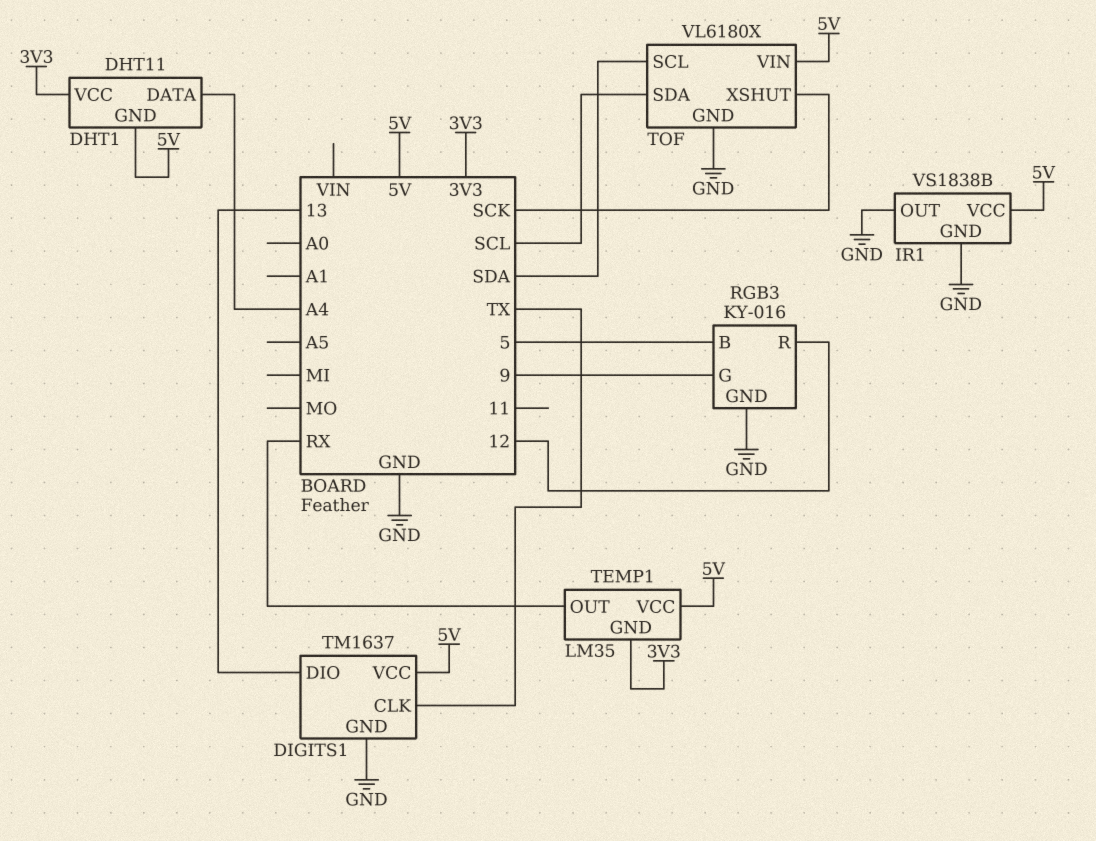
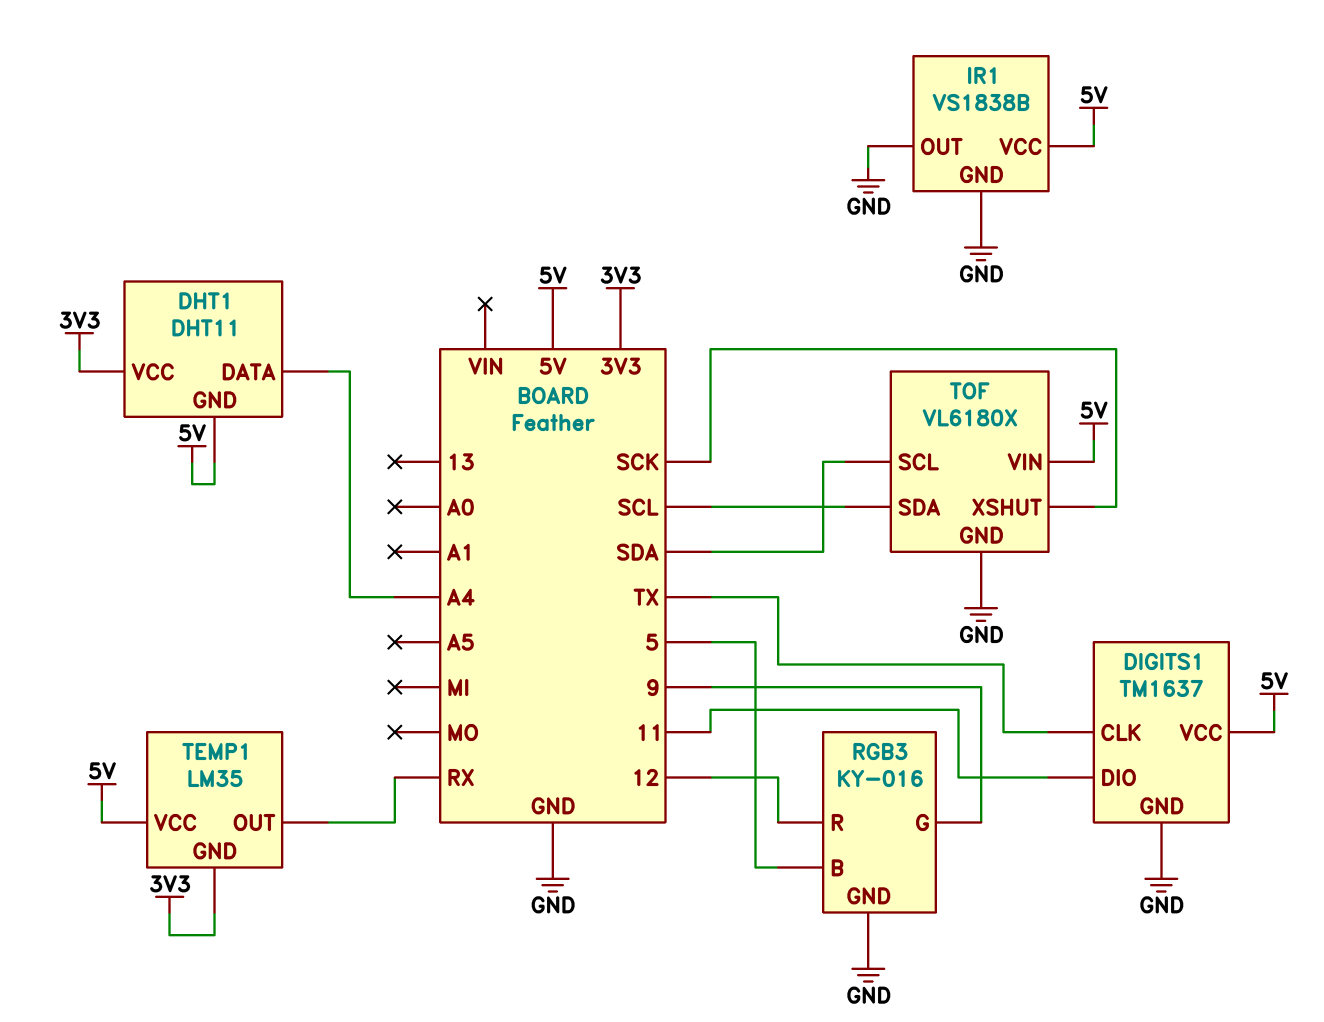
DIGITS1 pin DIO: 13 -> 11

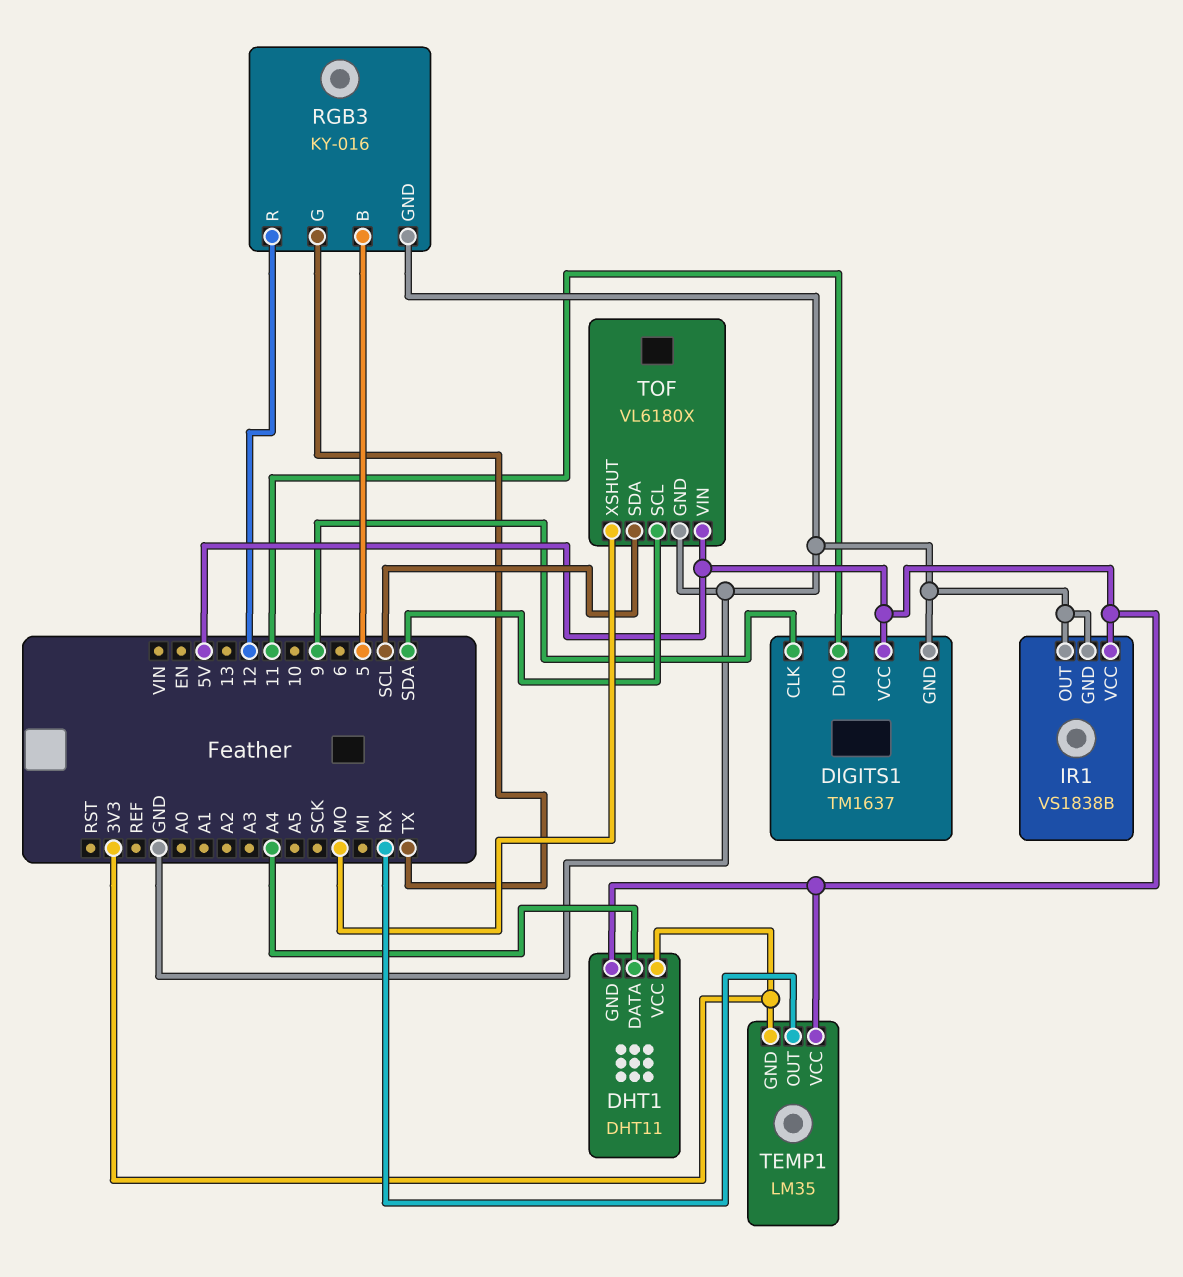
DIGITS1 pin CLK: TX -> 9
RGB3 pin G: 9 -> TX
TOF pin XSHUT: SCK -> MO

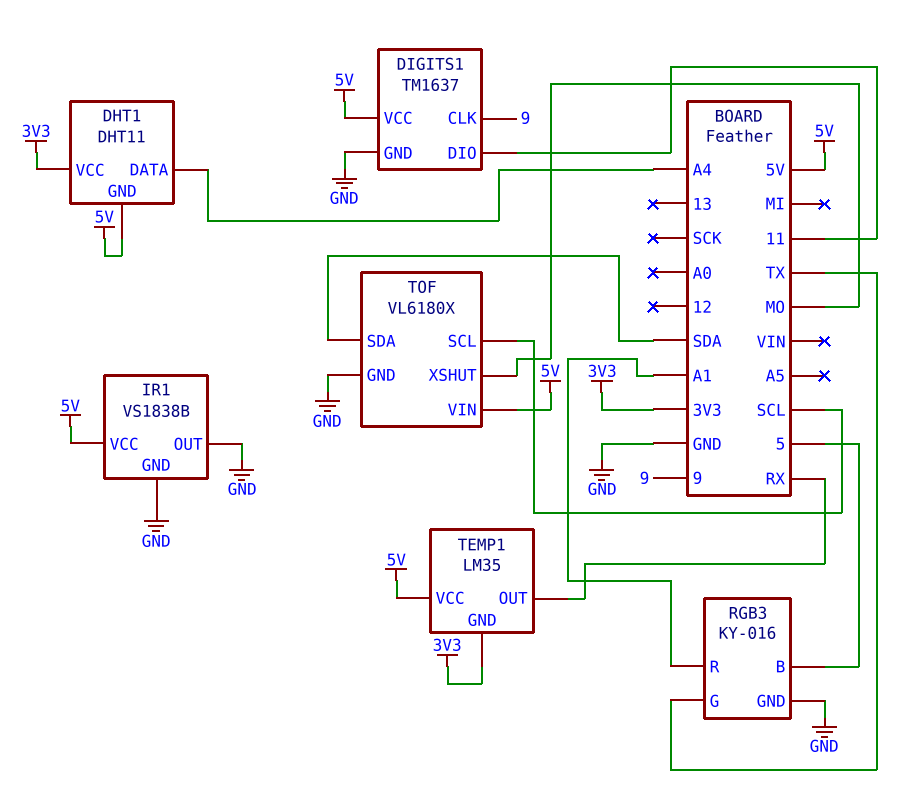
RGB3 pin R: 12 -> A1
TOF pin SCL: SDA -> SCL
TOF pin SDA: SCL -> SDA

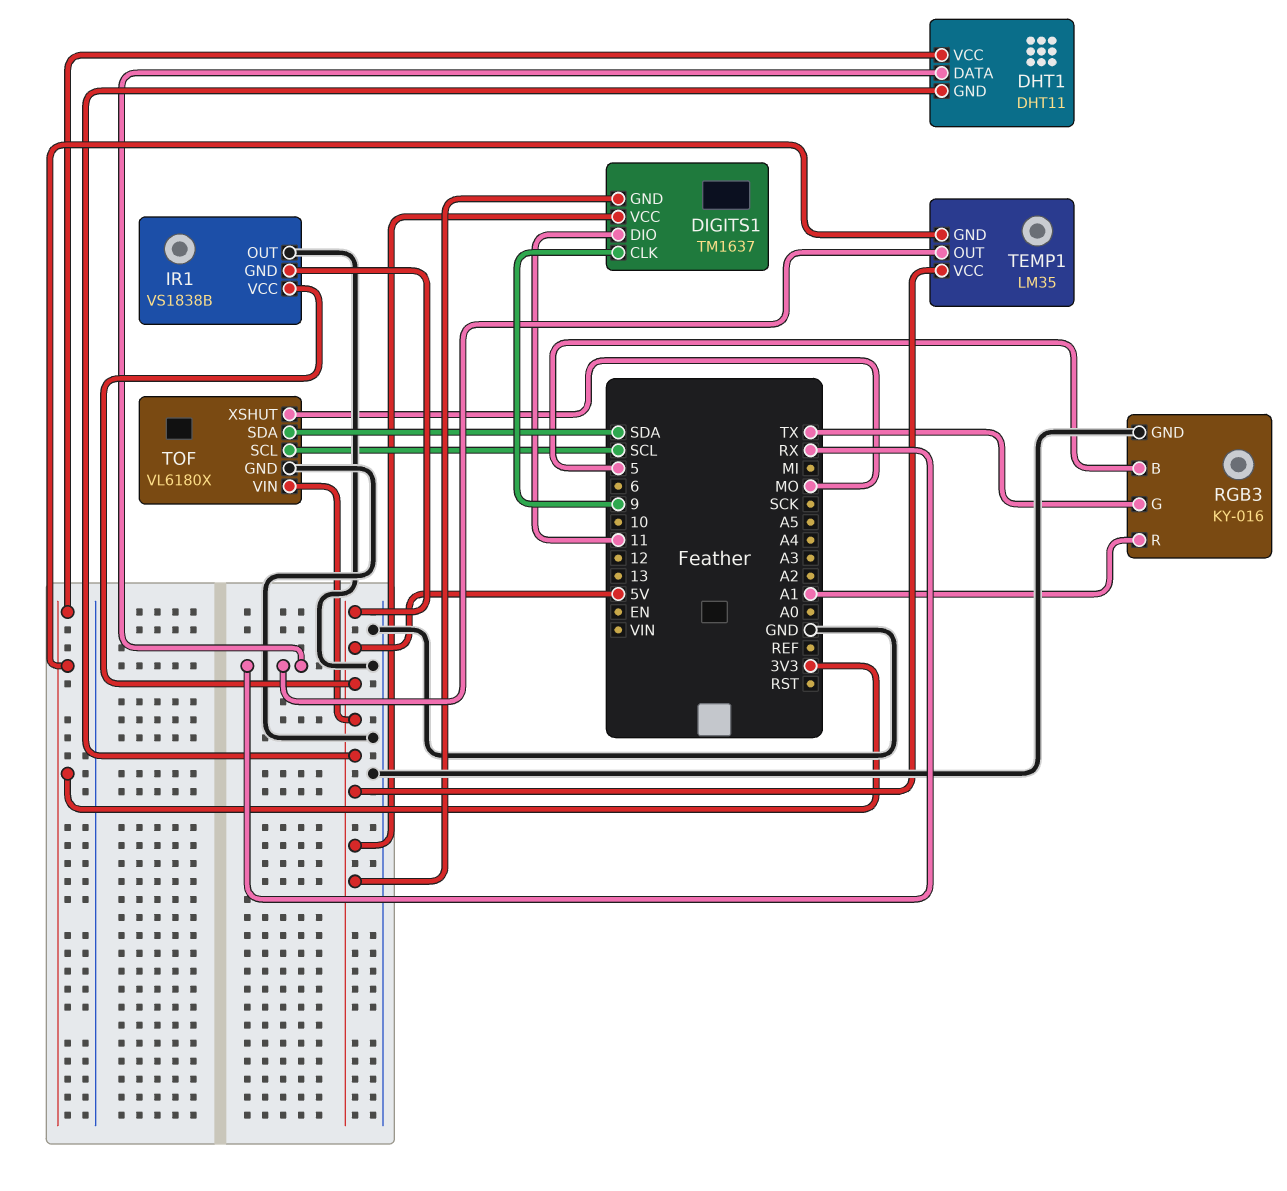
DHT1 pin DATA: A4 -> RX
DIGITS1 pin GND: GND -> 5V
IR1 pin GND: GND -> 5V

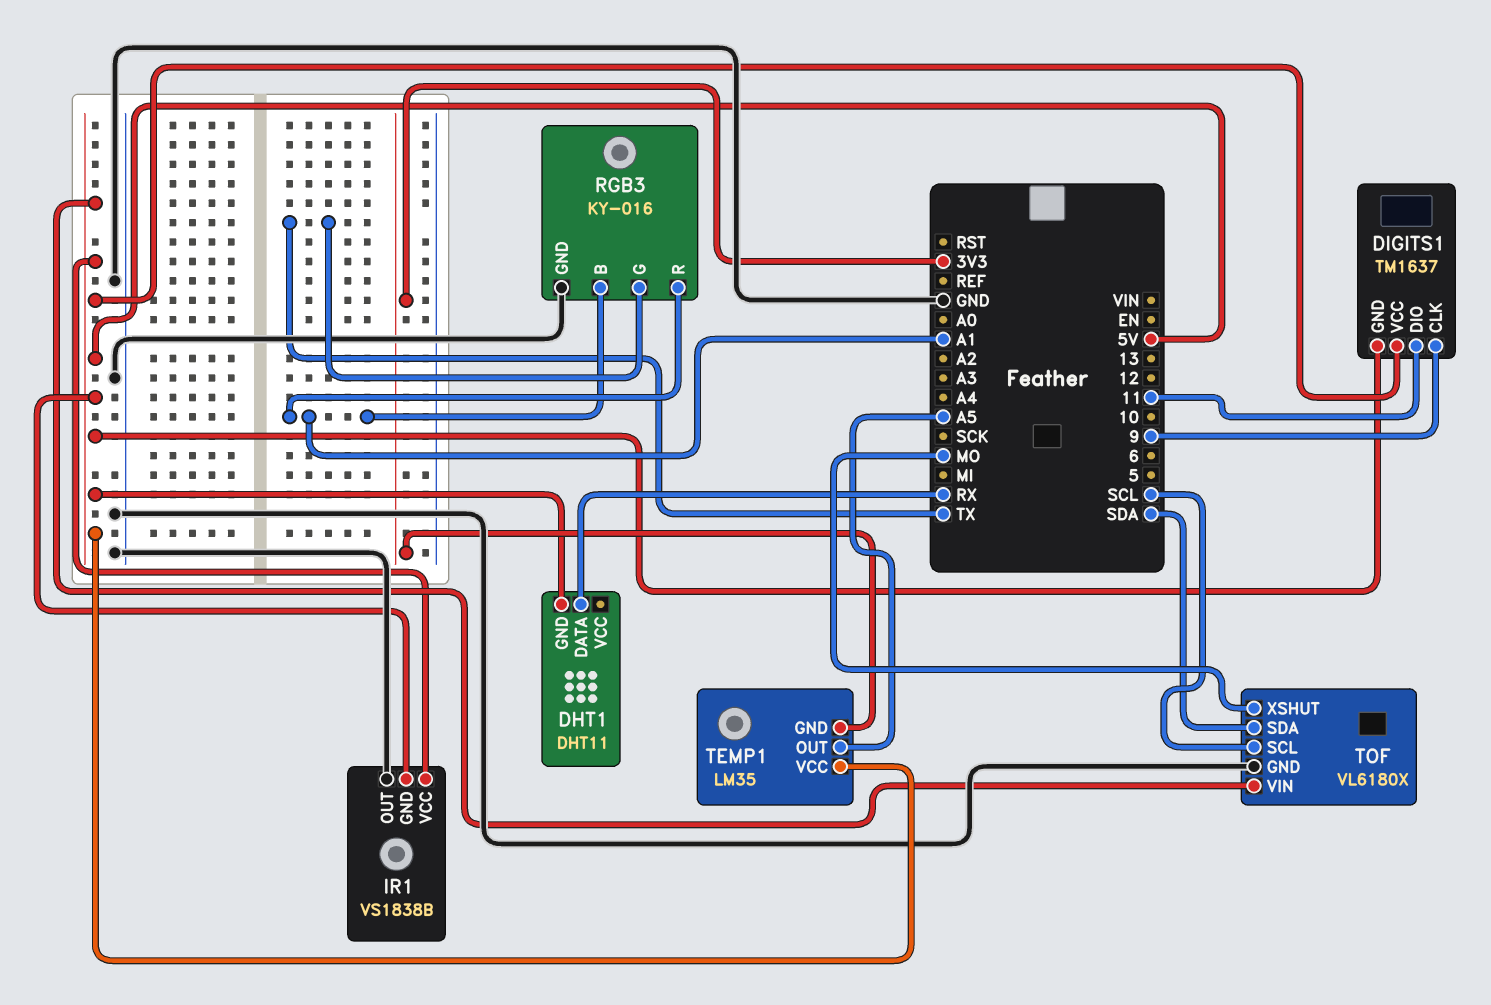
DHT1 pin VCC: 3V3 -> none
RGB3 pin B: 5 -> A1
TEMP1 pin OUT: RX -> A5

